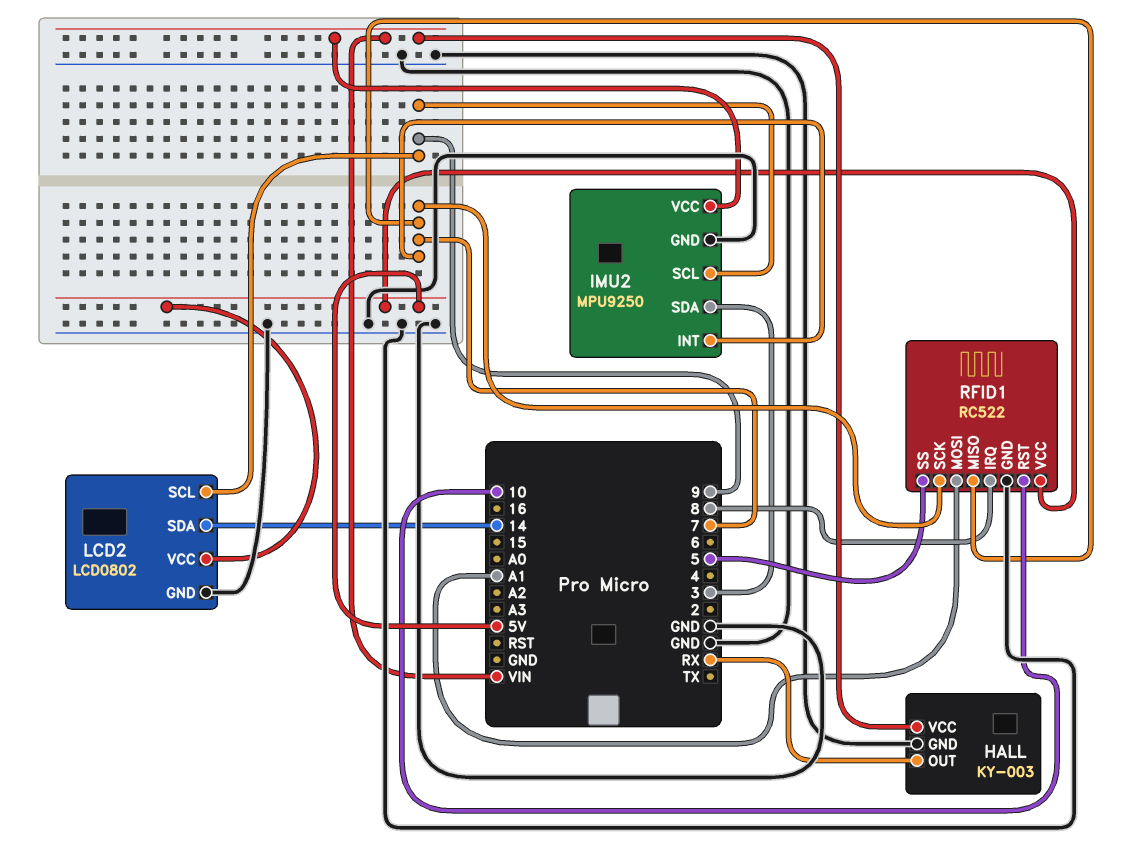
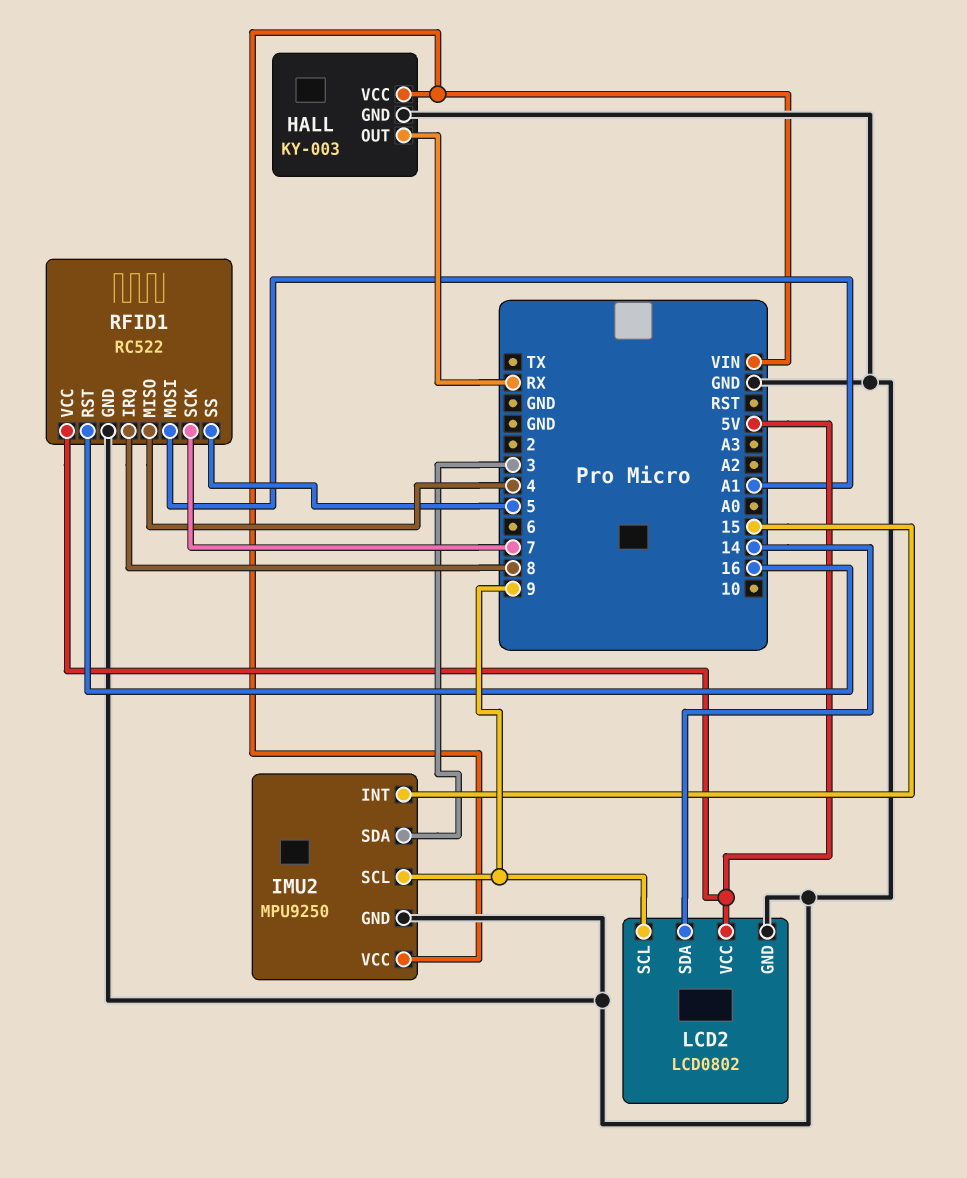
IMU2 pin INT: 7 -> 15
RFID1 pin MISO: 7 -> 4
RFID1 pin RST: 10 -> 16

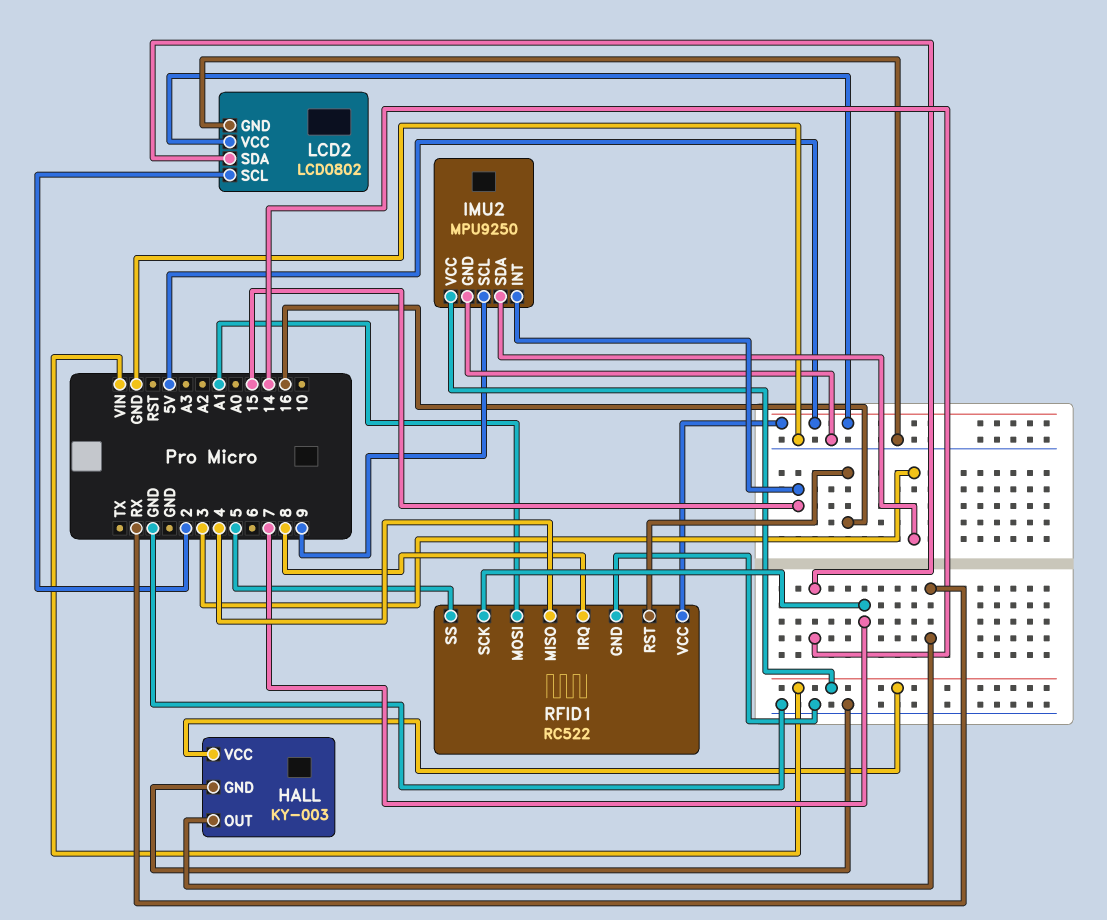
LCD2 pin SCL: 9 -> 2

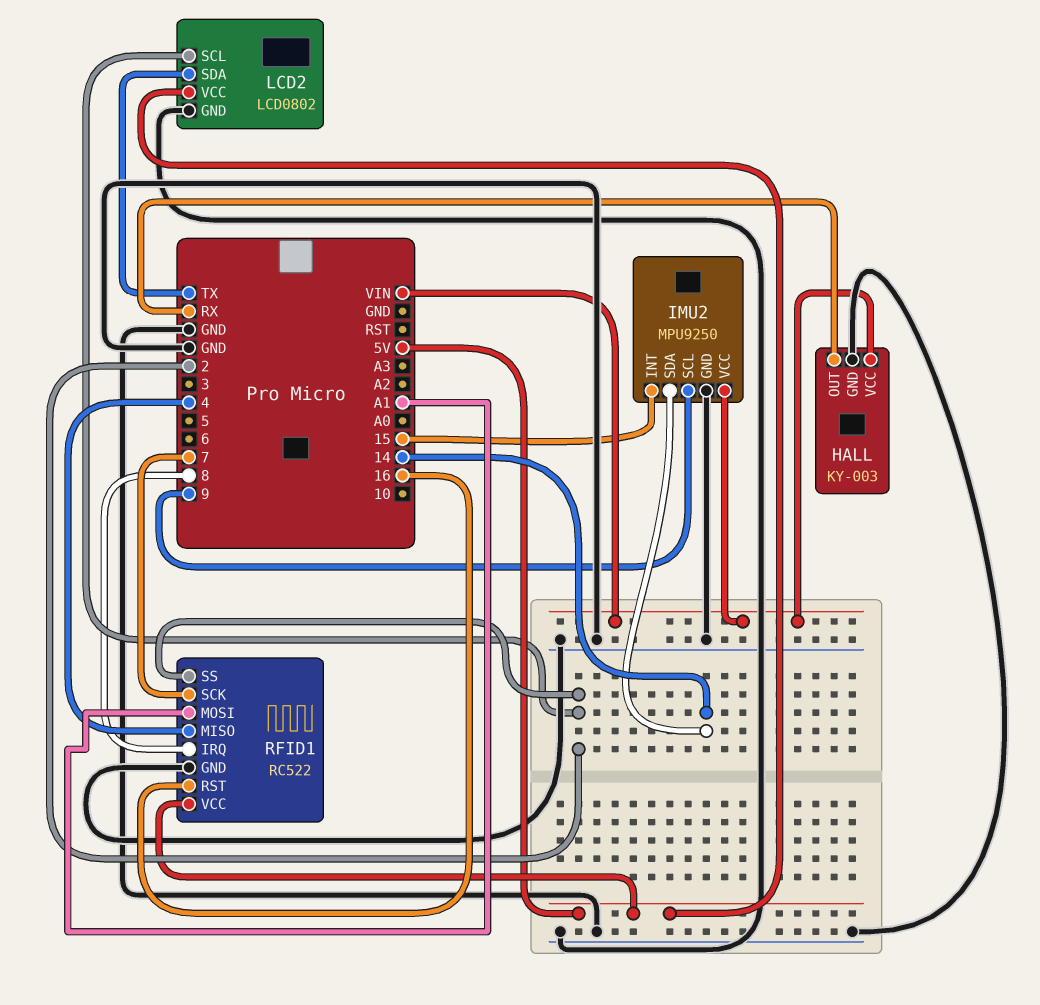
IMU2 pin SDA: 3 -> 14
LCD2 pin SDA: 14 -> TX
RFID1 pin SS: 5 -> 2

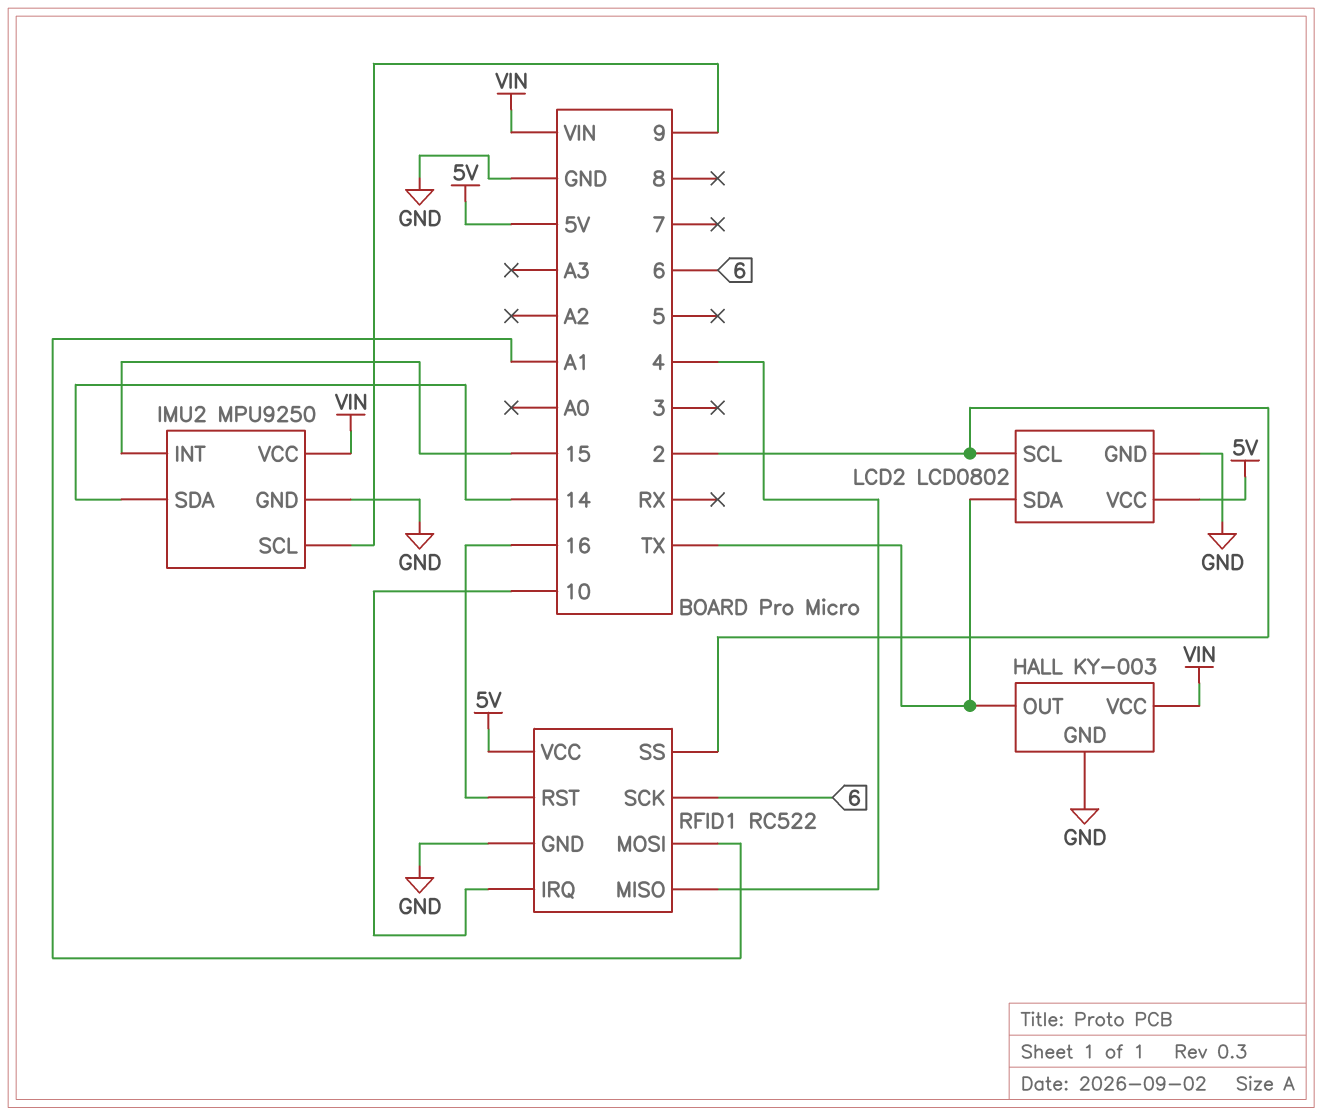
HALL pin OUT: RX -> TX
RFID1 pin IRQ: 8 -> 10
RFID1 pin SCK: 7 -> 6

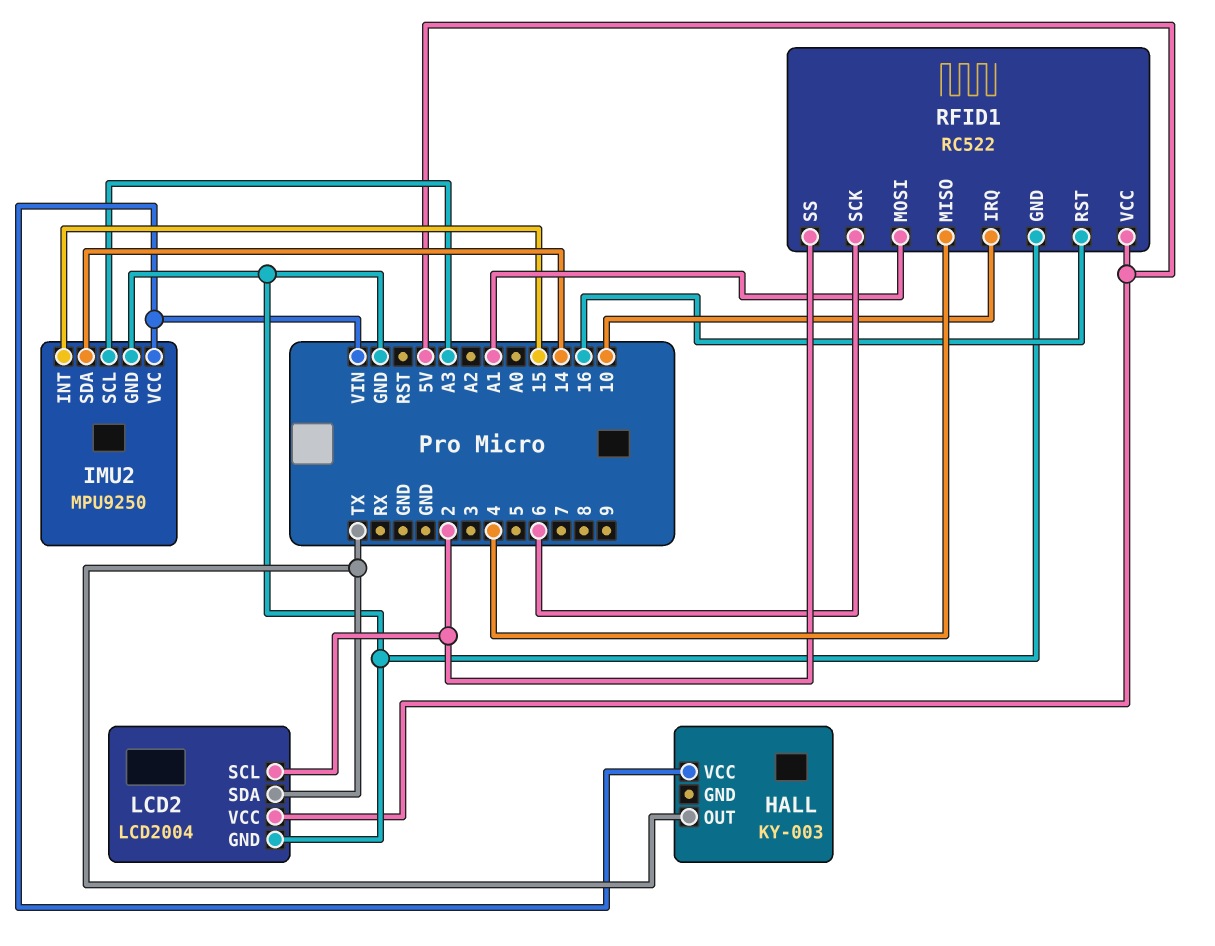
HALL pin GND: GND -> none
IMU2 pin SCL: 9 -> A3
LCD2: LCD0802 -> LCD2004

